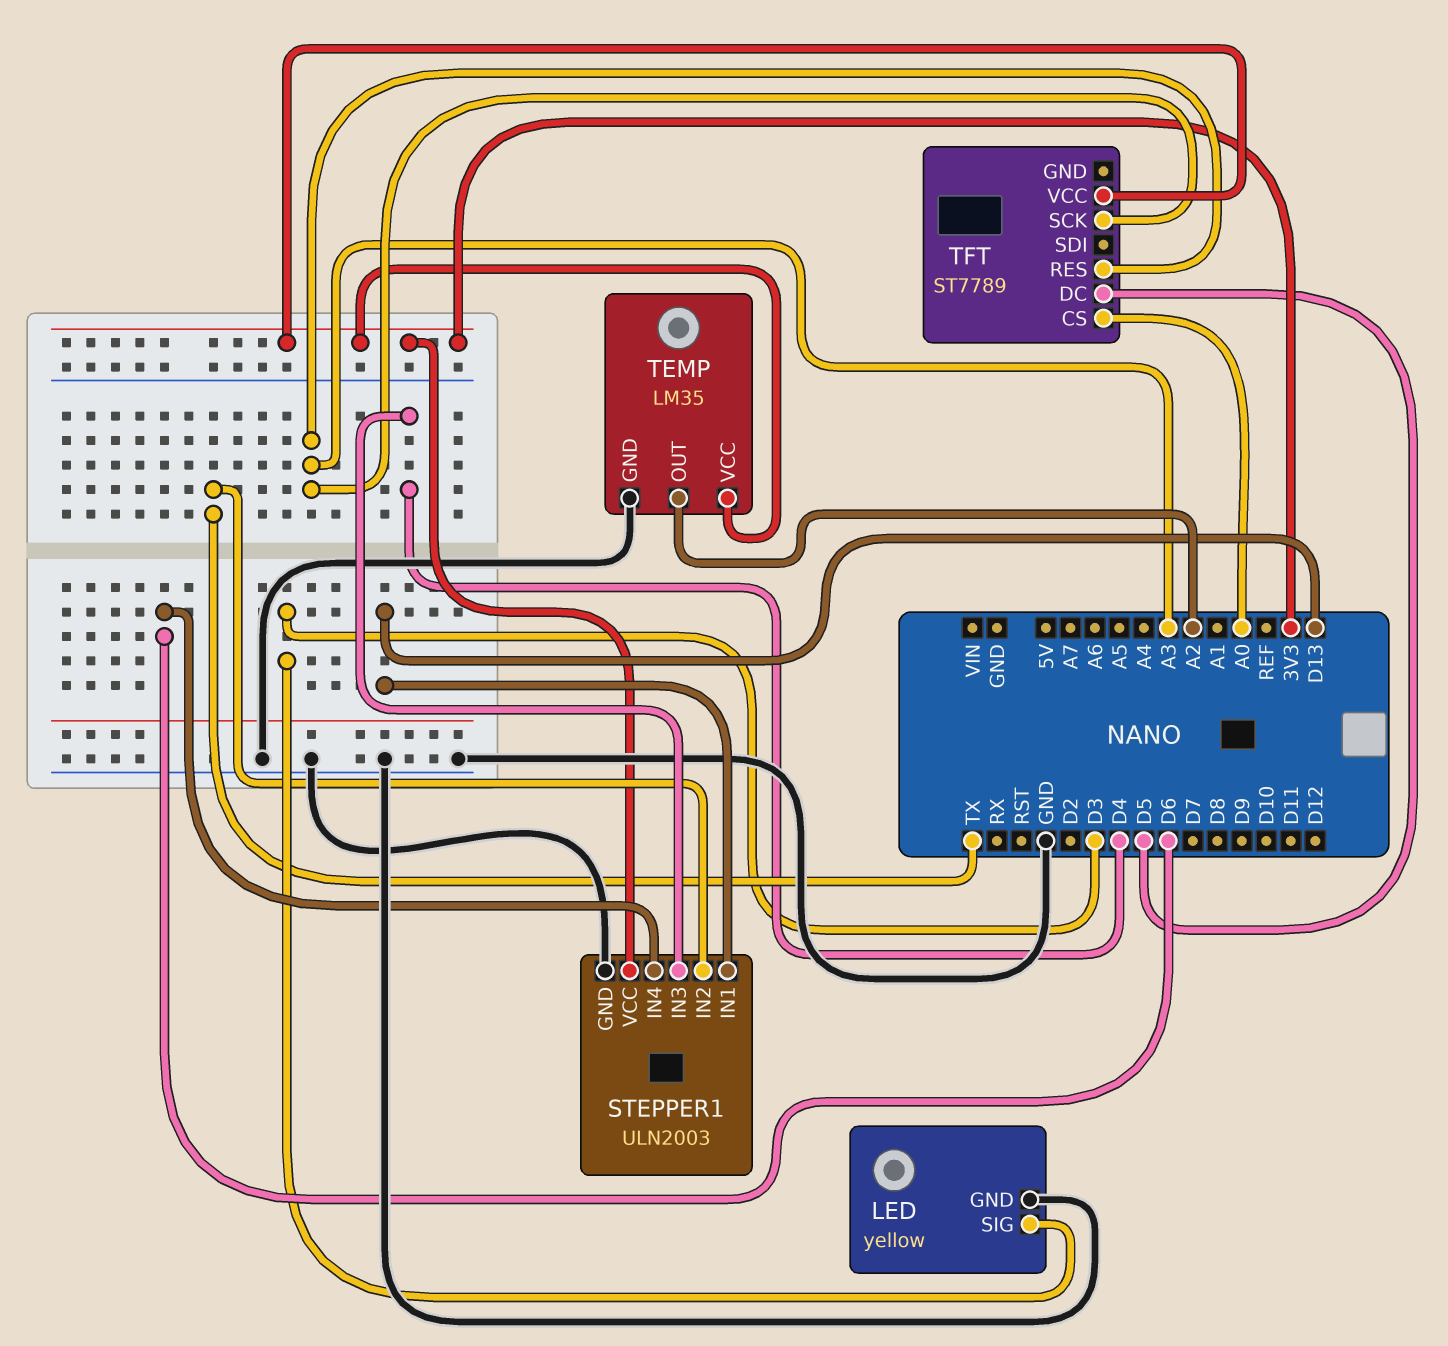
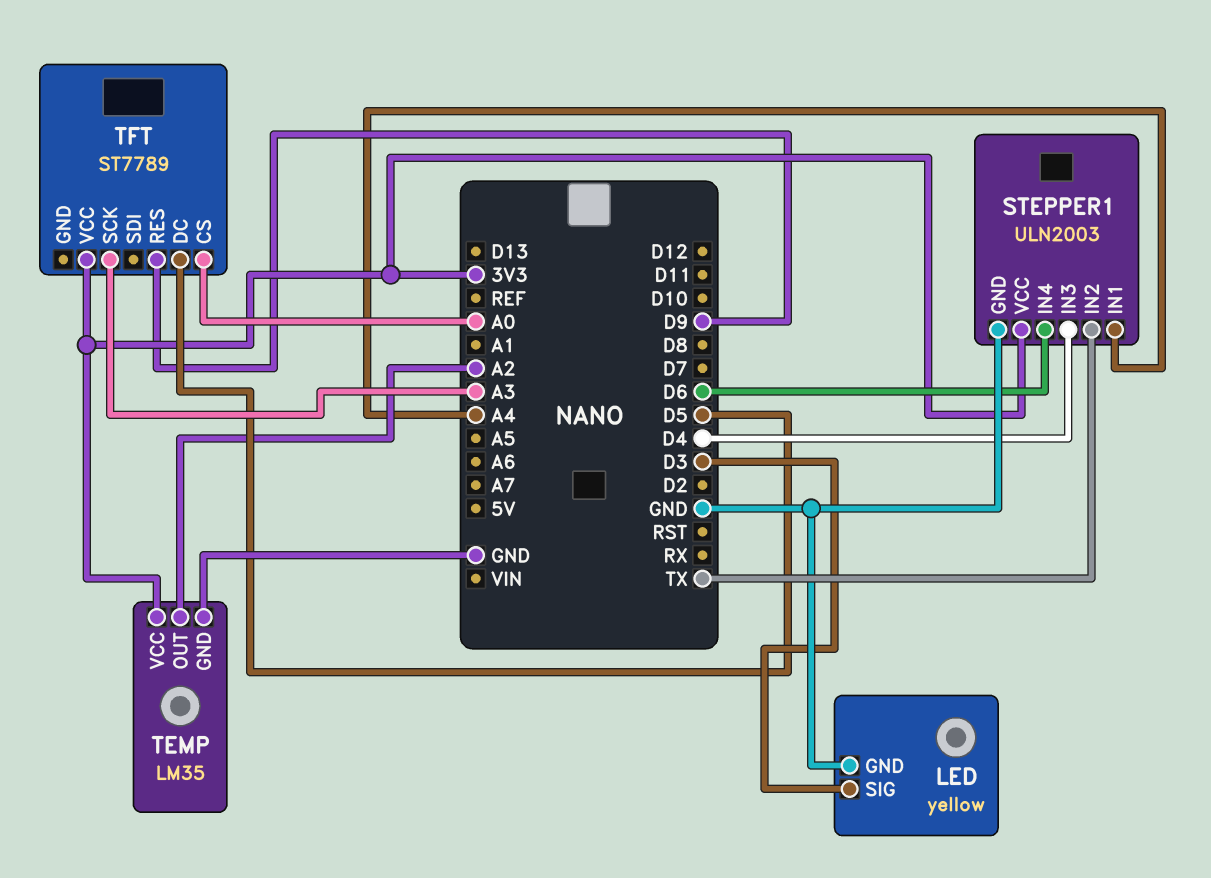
STEPPER1 pin IN1: D13 -> A4
TFT pin RES: A3 -> D9

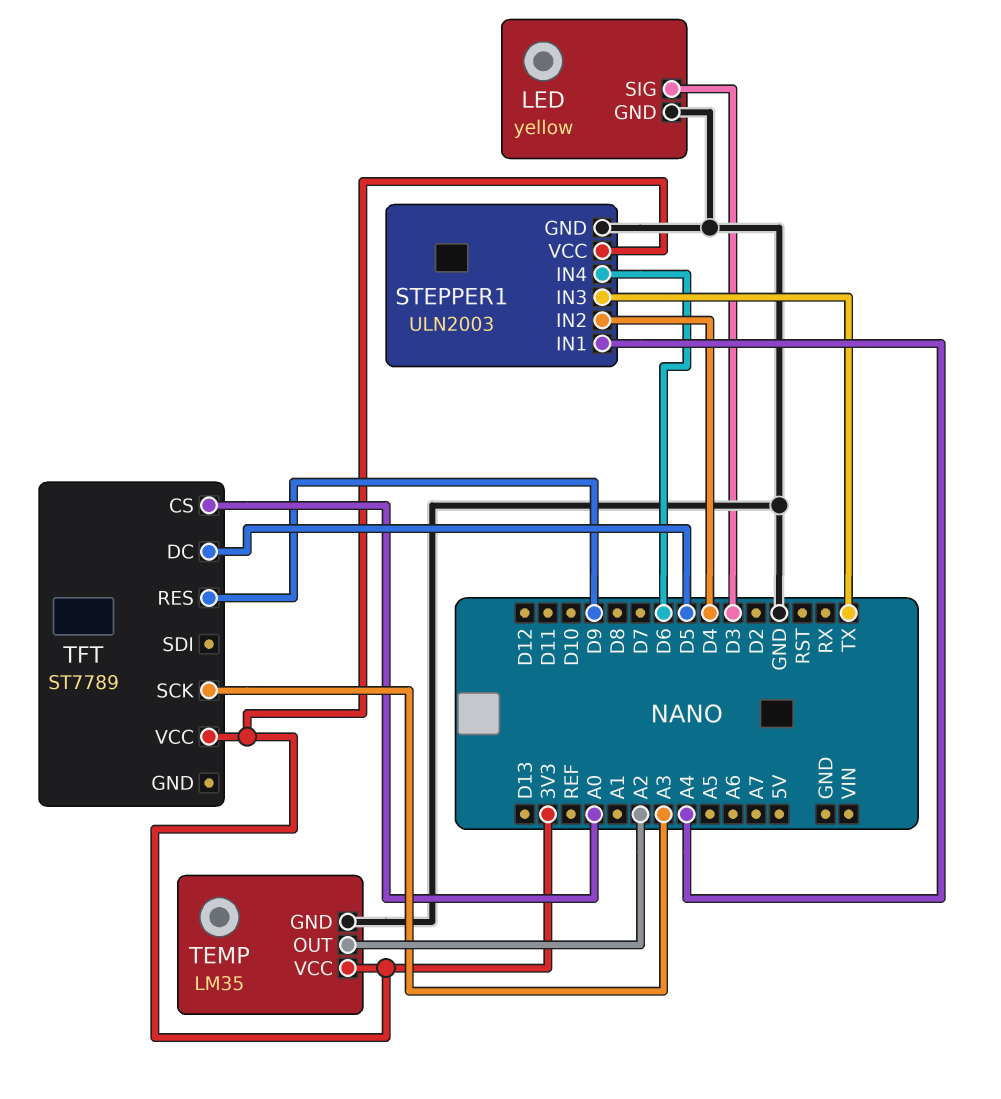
STEPPER1 pin IN2: TX -> D4
STEPPER1 pin IN3: D4 -> TX

